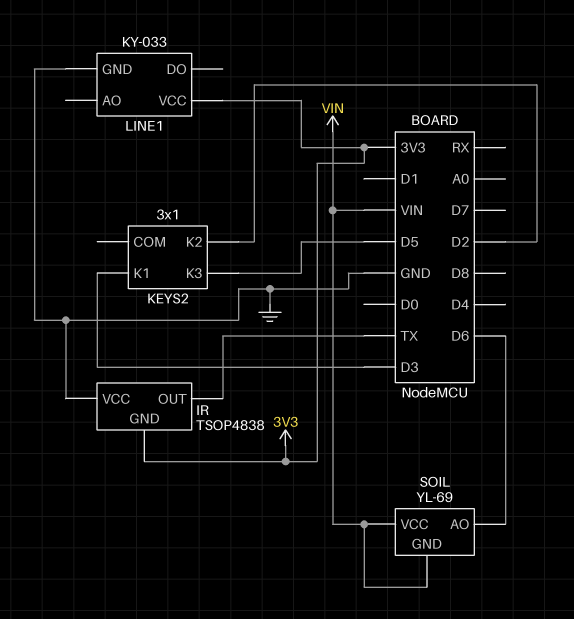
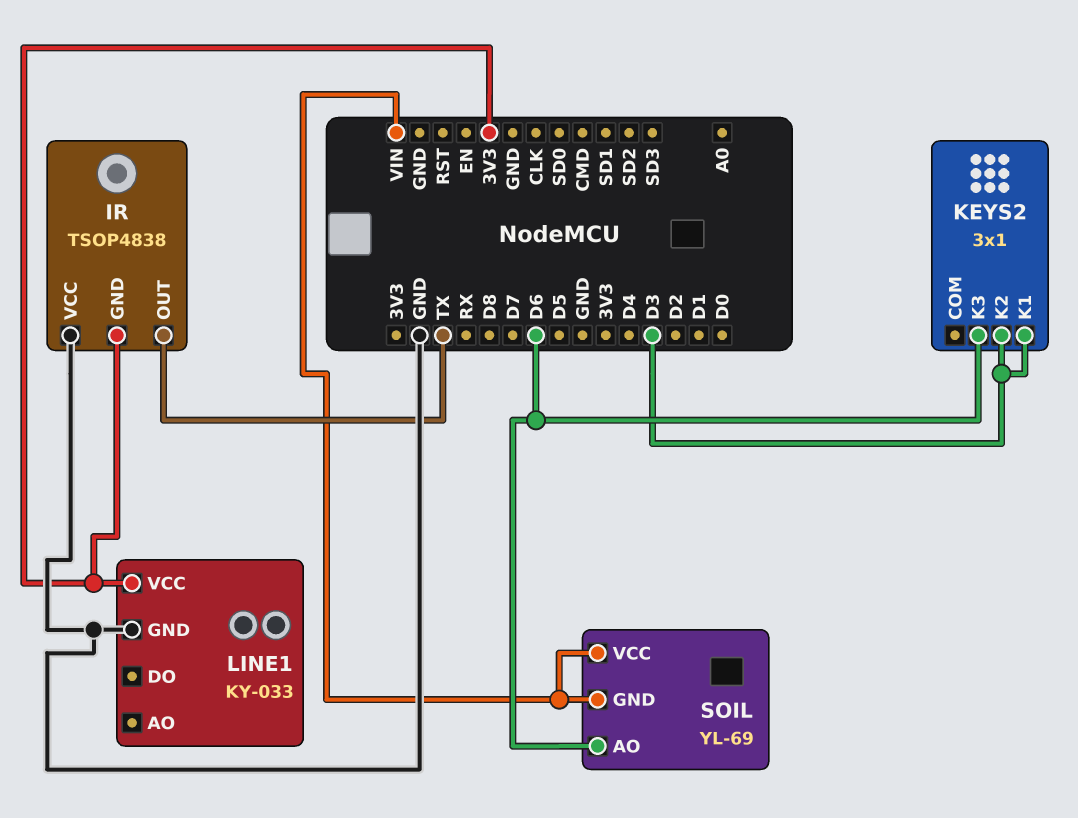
KEYS2 pin K2: D2 -> D3
KEYS2 pin K3: D5 -> D6

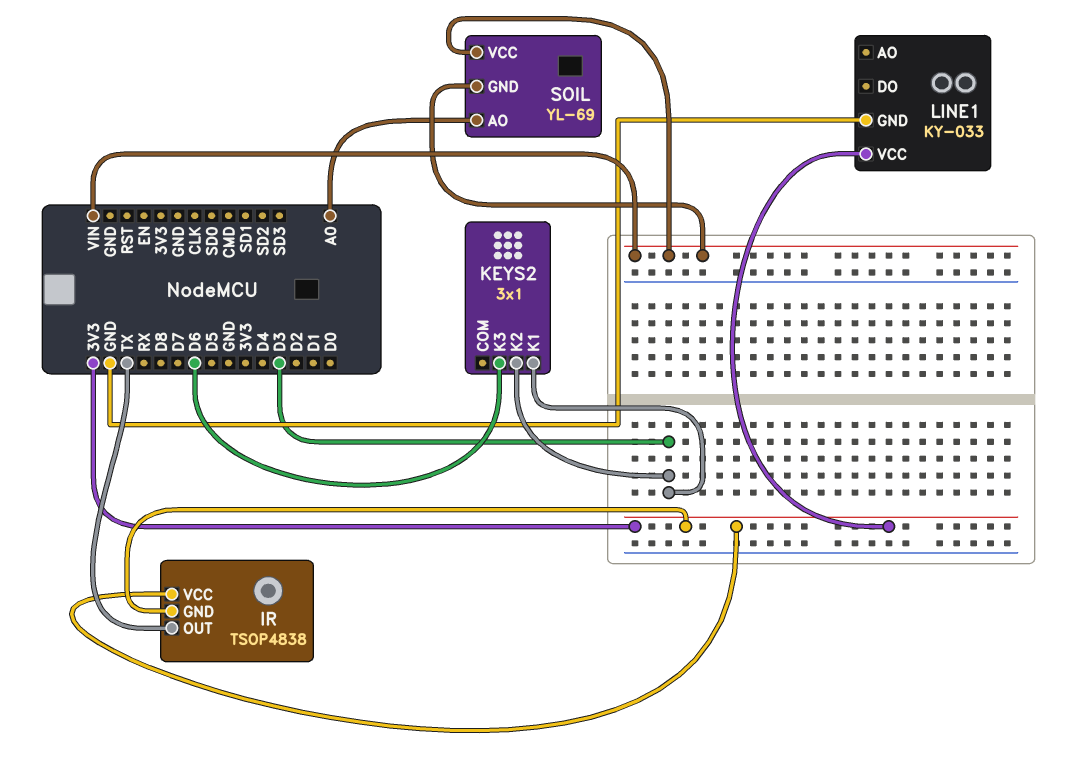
IR pin VCC: GND -> 3V3
SOIL pin AO: D6 -> A0

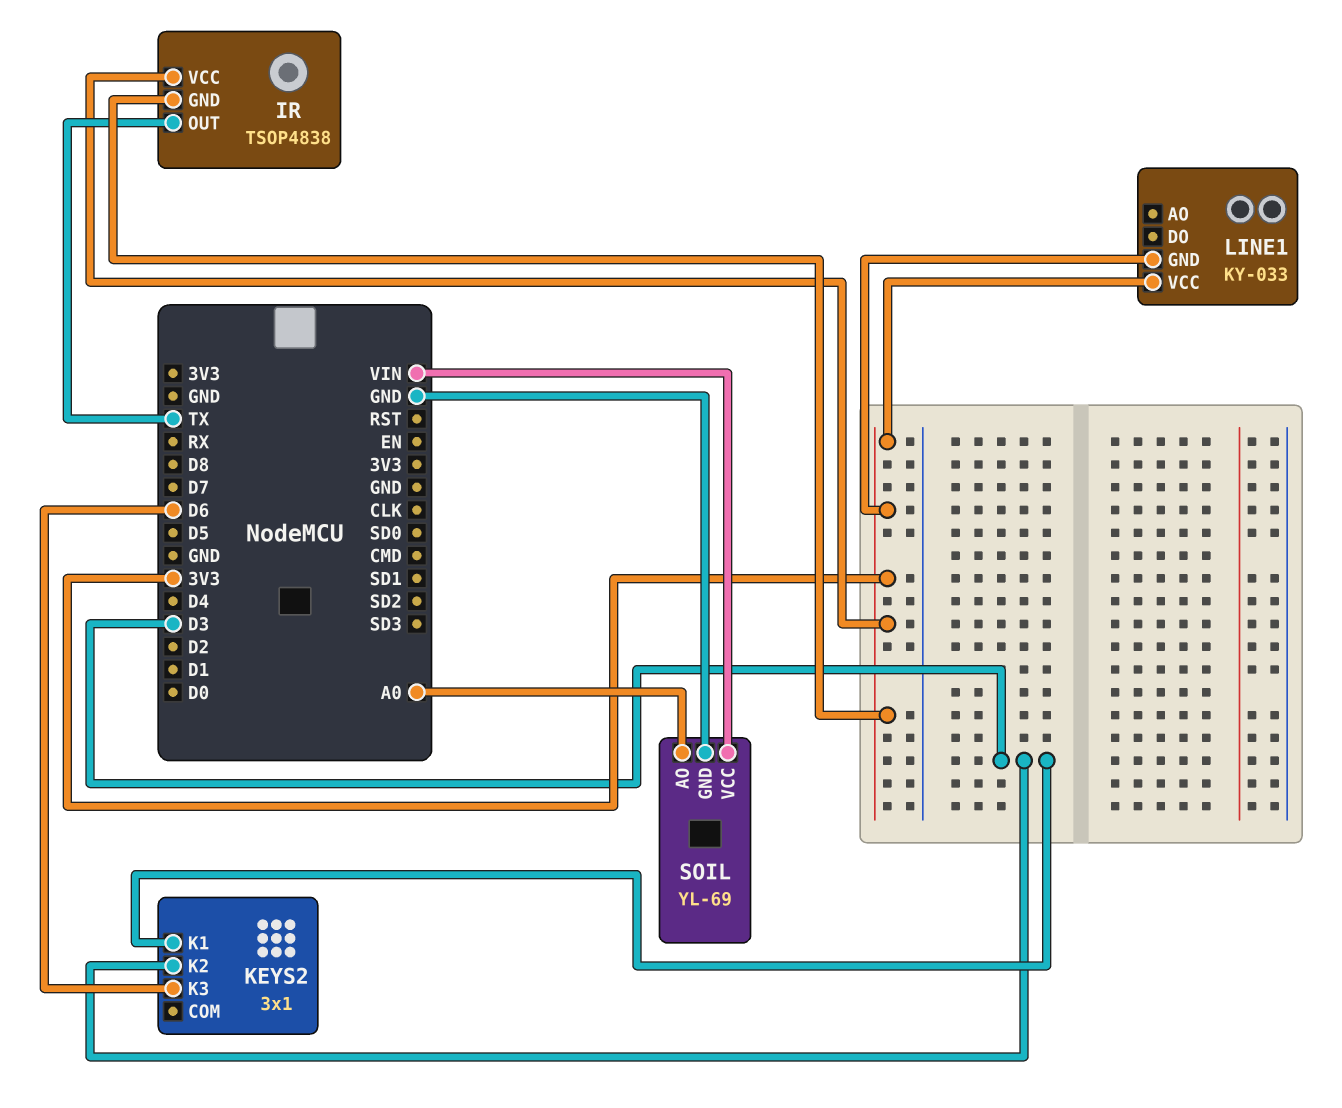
LINE1 pin GND: GND -> 3V3
SOIL pin GND: VIN -> GND

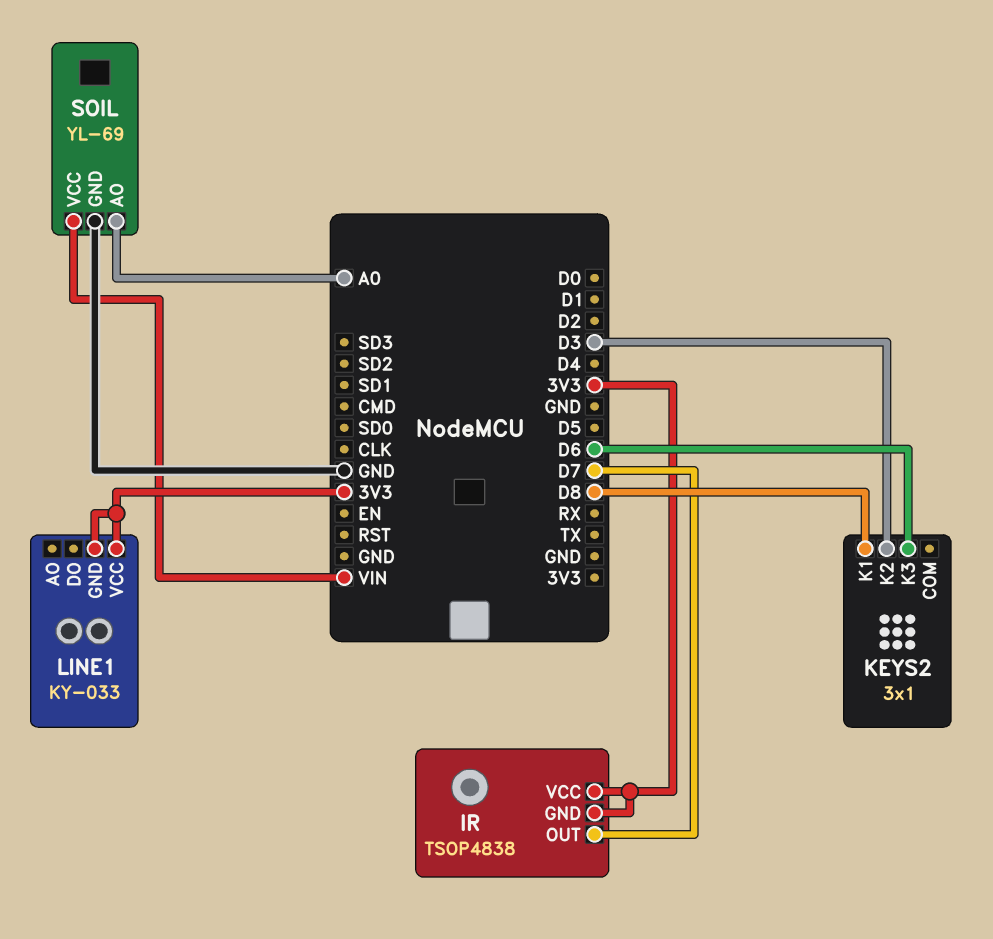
IR pin OUT: TX -> D7
KEYS2 pin K1: D3 -> D8

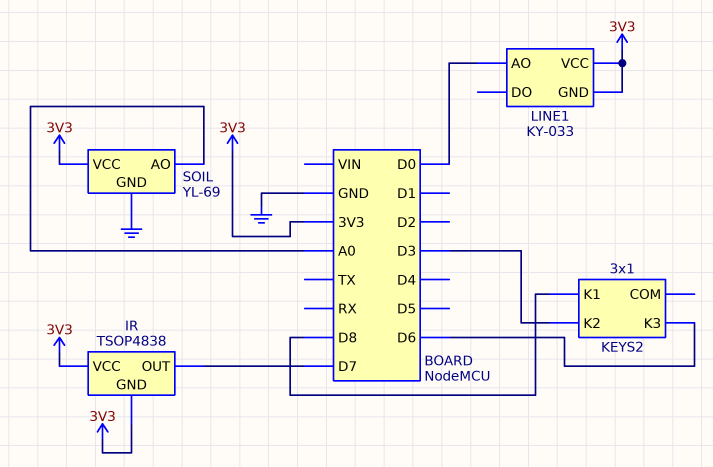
LINE1 pin AO: none -> D0
SOIL pin VCC: VIN -> 3V3

